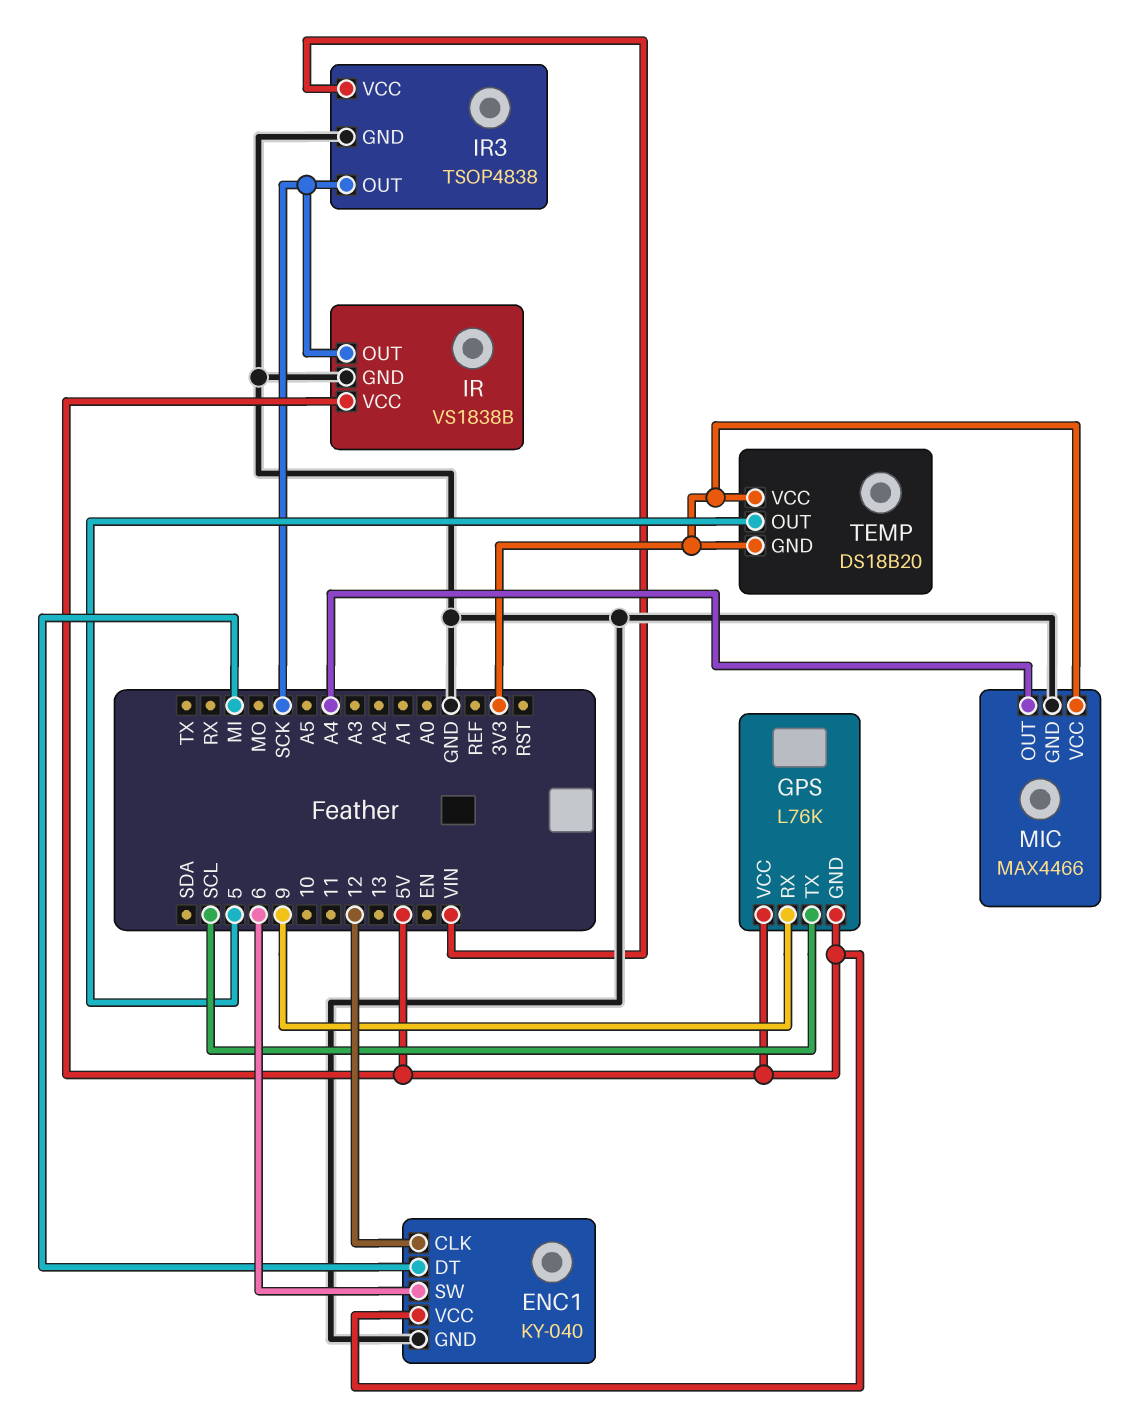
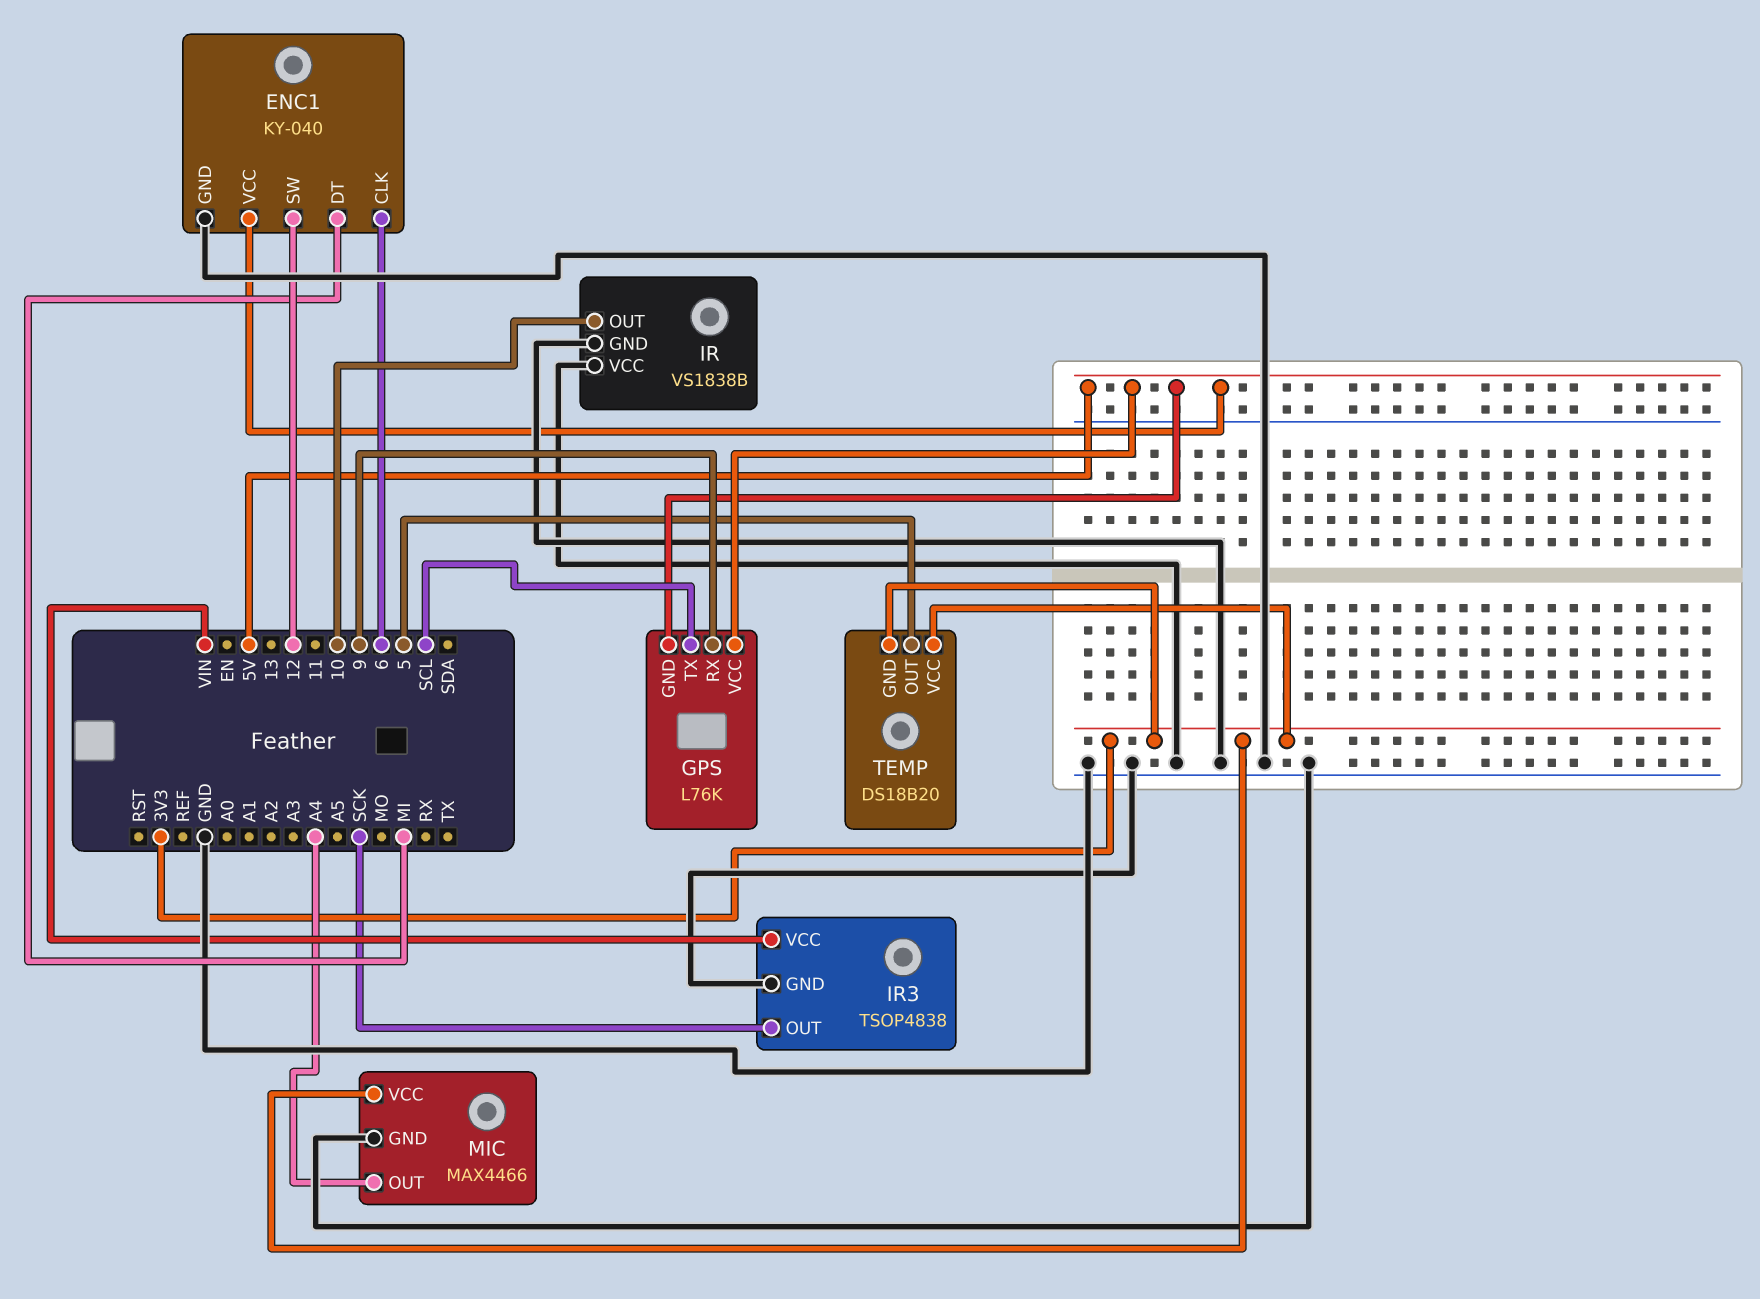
ENC1 pin CLK: 12 -> 6
ENC1 pin SW: 6 -> 12
IR pin OUT: SCK -> 10
IR pin VCC: 5V -> GND

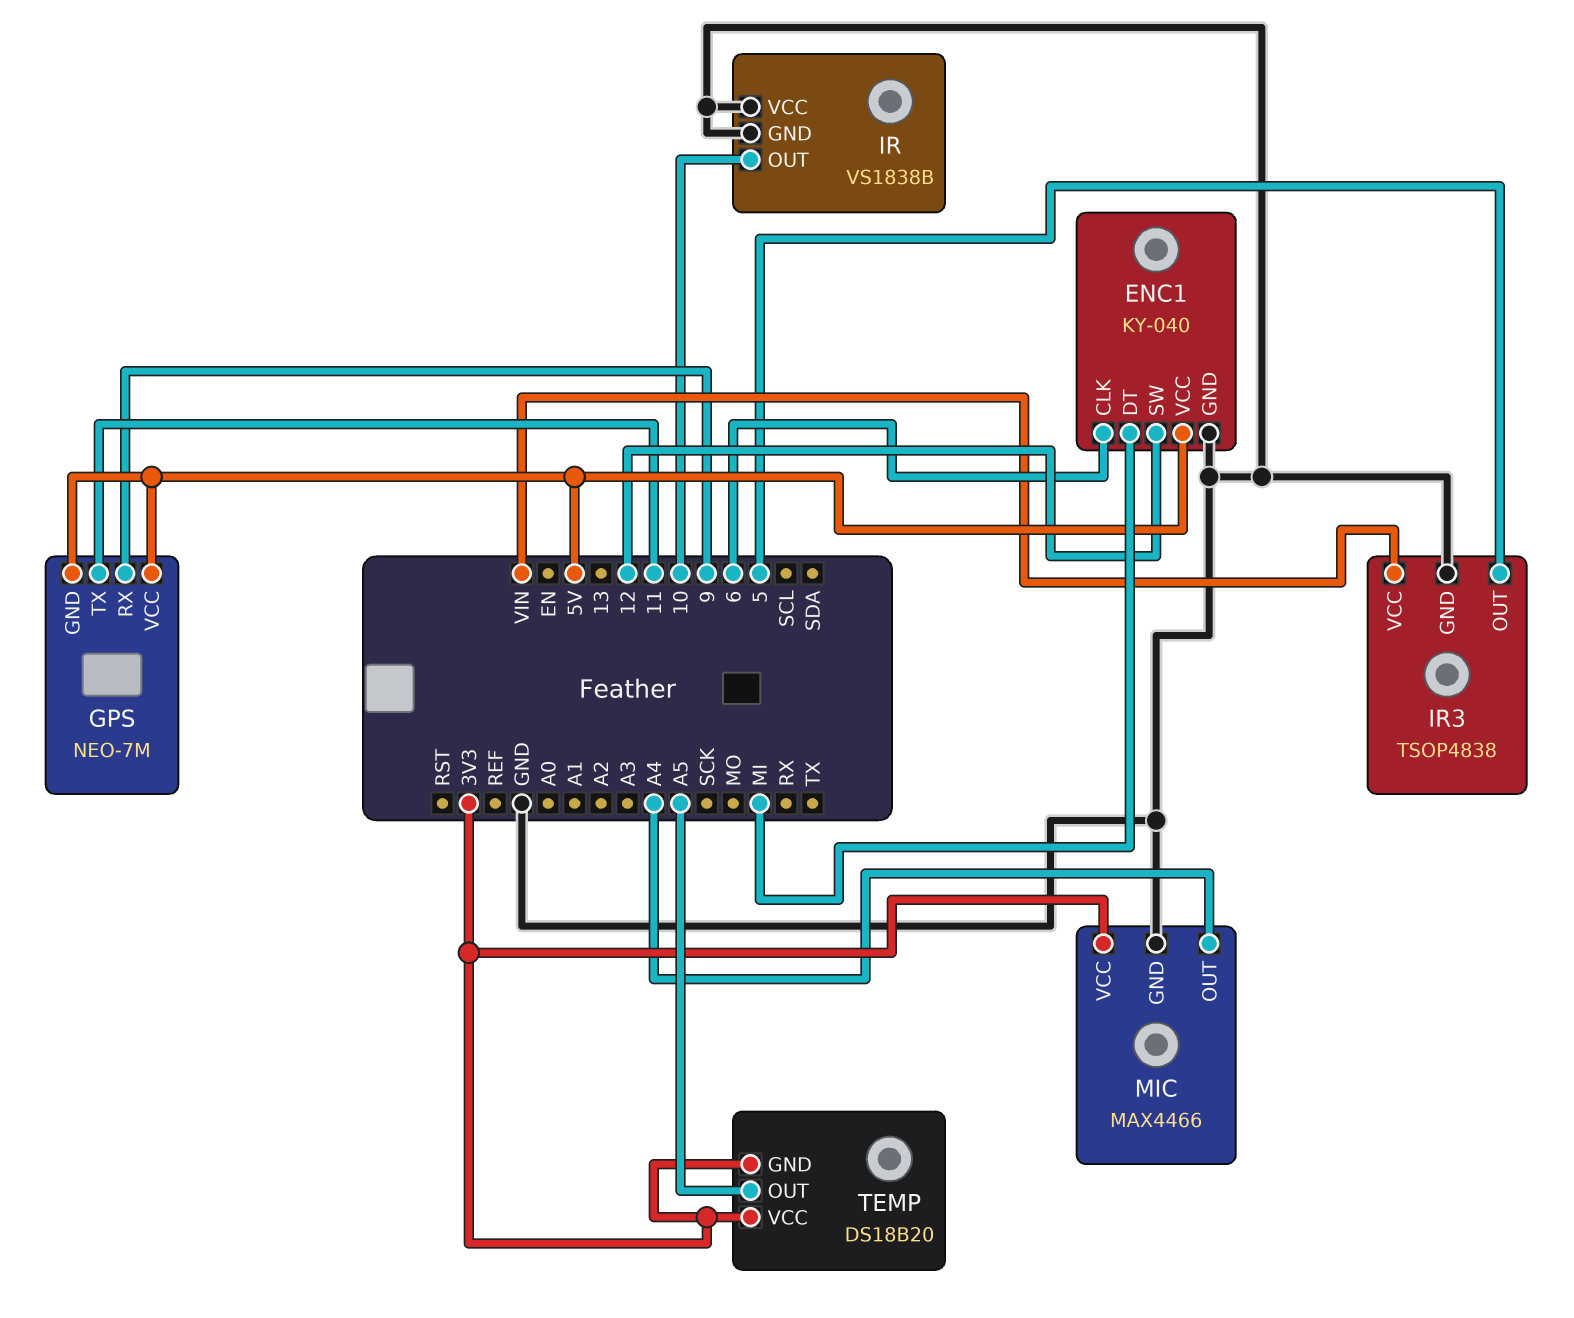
GPS: L76K -> NEO-7M
GPS pin TX: SCL -> 11
IR3 pin OUT: SCK -> 5
TEMP pin OUT: 5 -> A5

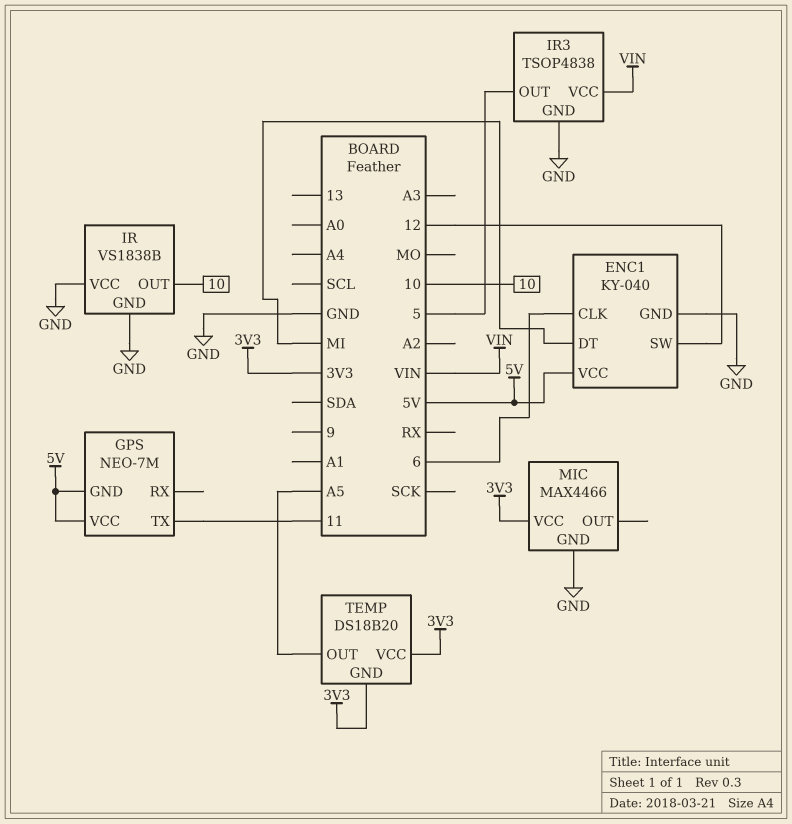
GPS pin RX: 9 -> none
MIC pin OUT: A4 -> none

